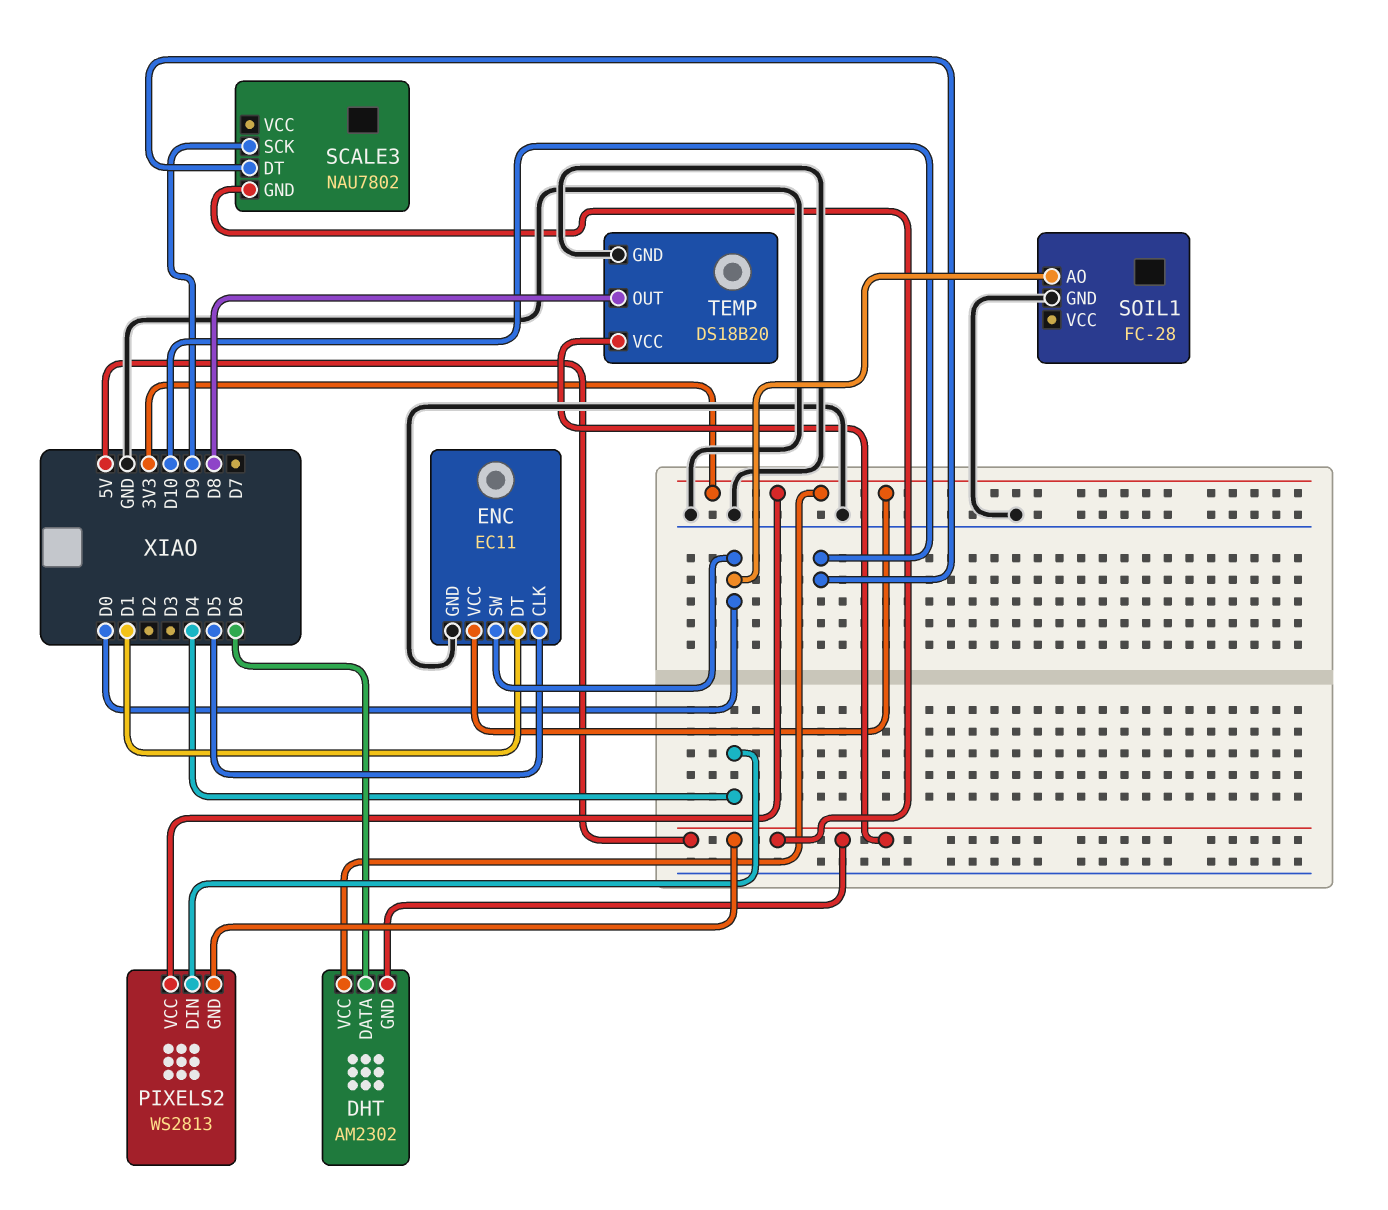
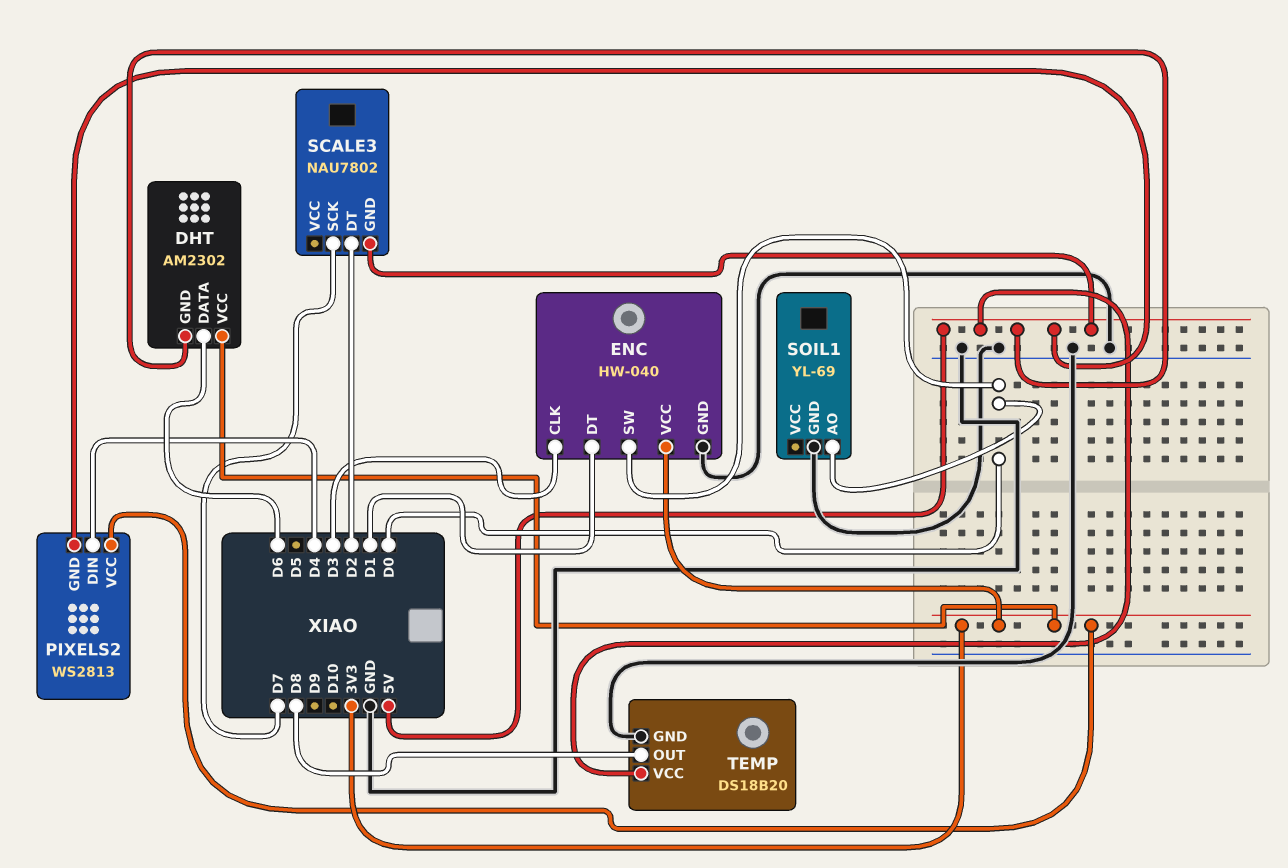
ENC: EC11 -> HW-040
ENC pin CLK: D5 -> D3
SCALE3 pin DT: D10 -> D2
SCALE3 pin SCK: D9 -> D7
SOIL1: FC-28 -> YL-69

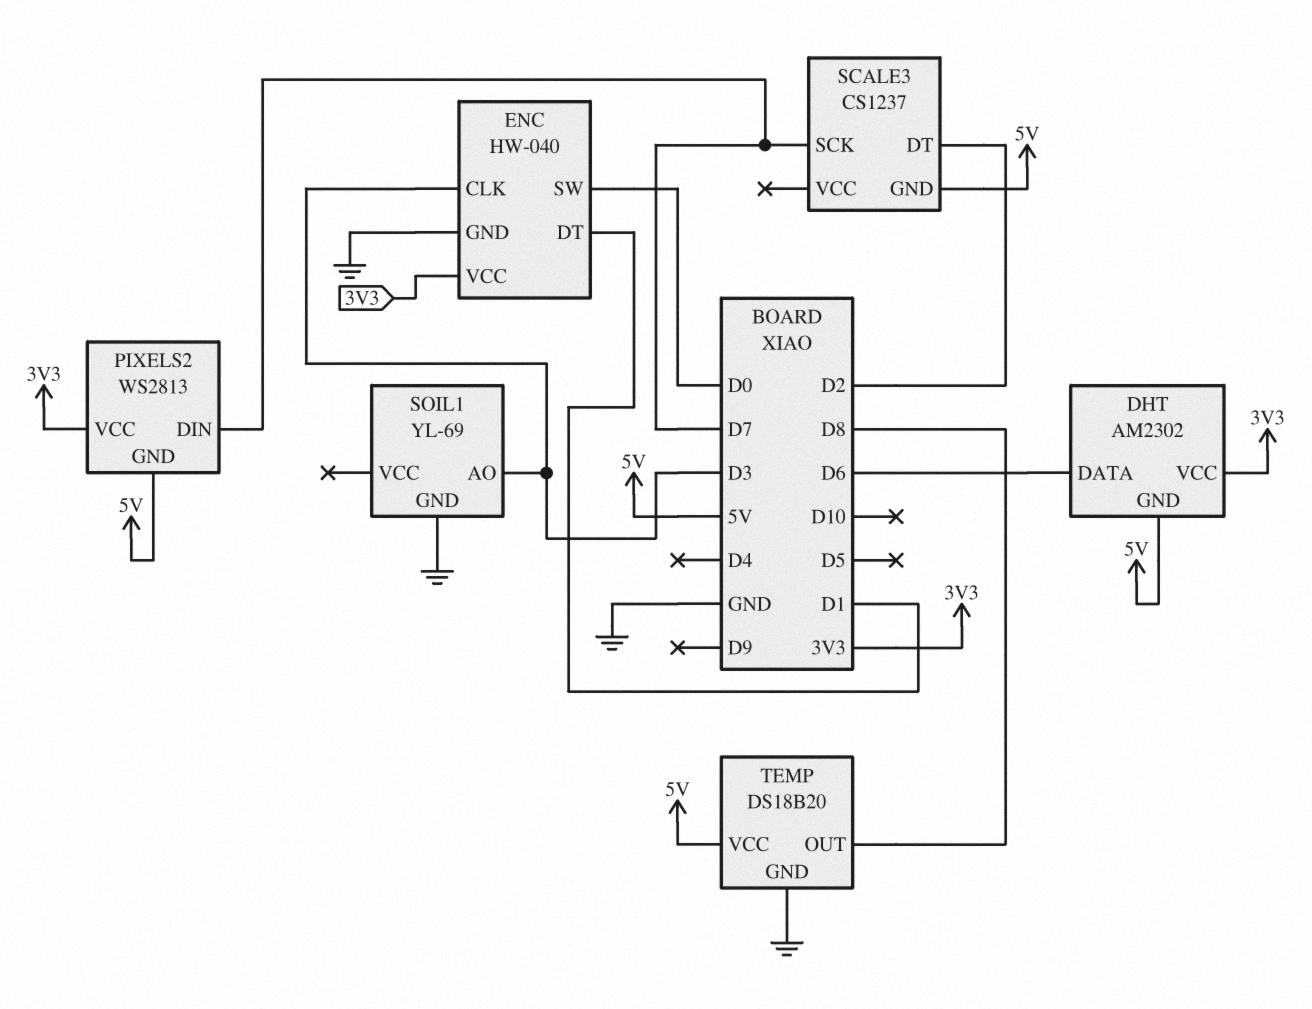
PIXELS2 pin DIN: D4 -> D7
SCALE3: NAU7802 -> CS1237
SOIL1 pin AO: D0 -> D3

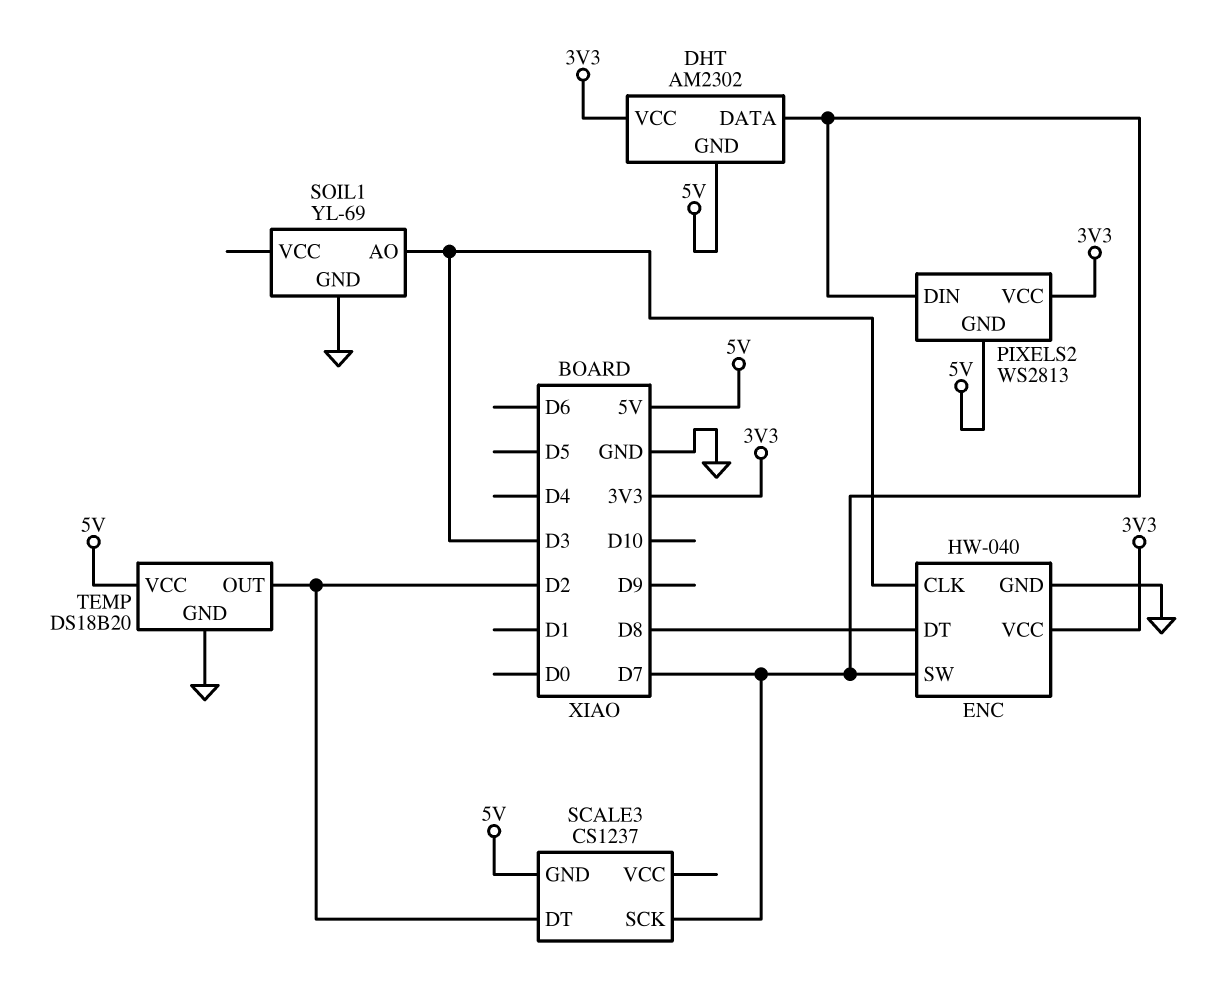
DHT pin DATA: D6 -> D7
ENC pin DT: D1 -> D8
ENC pin SW: D0 -> D7
TEMP pin OUT: D8 -> D2

